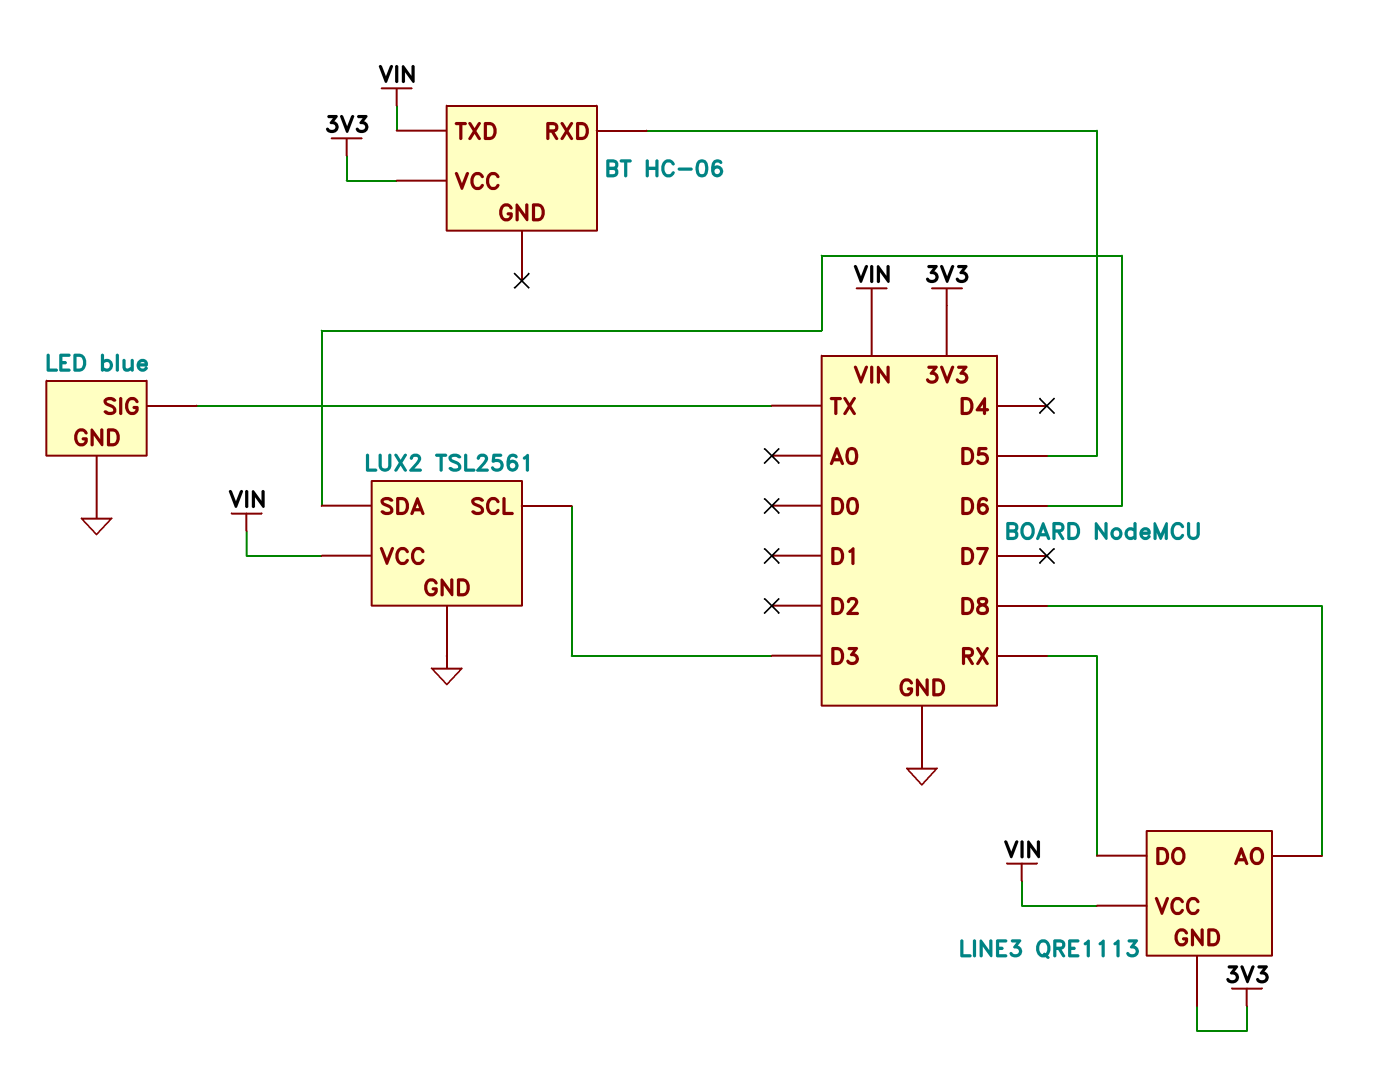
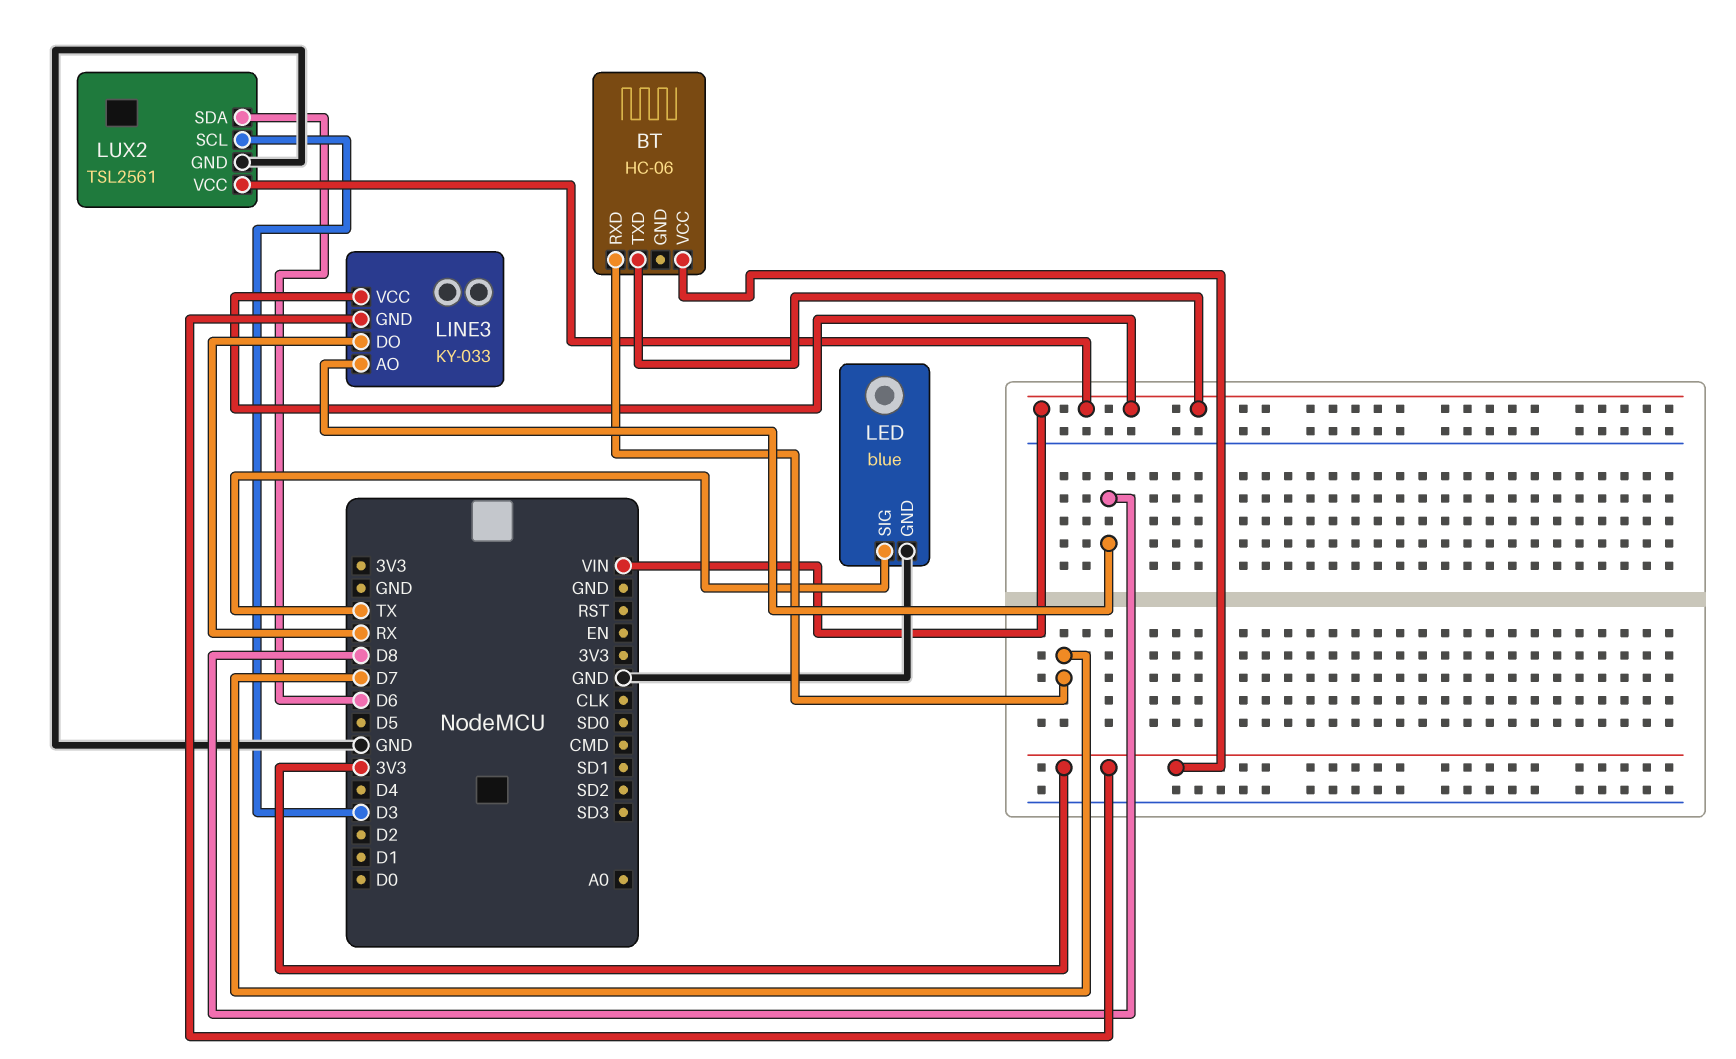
BT pin RXD: D5 -> D7
LINE3: QRE1113 -> KY-033

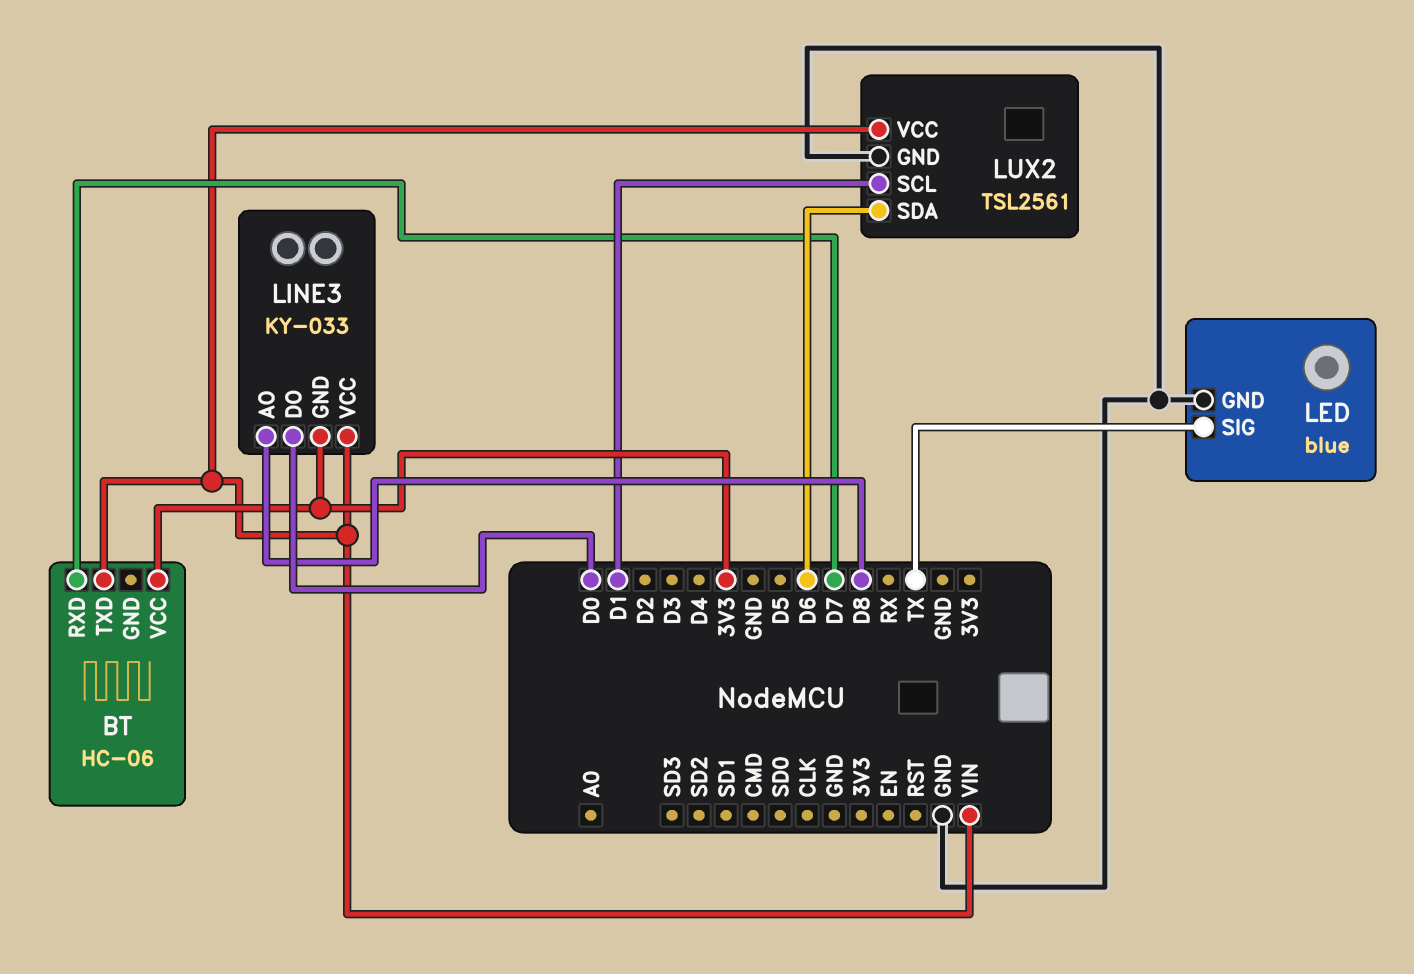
LINE3 pin DO: RX -> D0
LUX2 pin SCL: D3 -> D1

